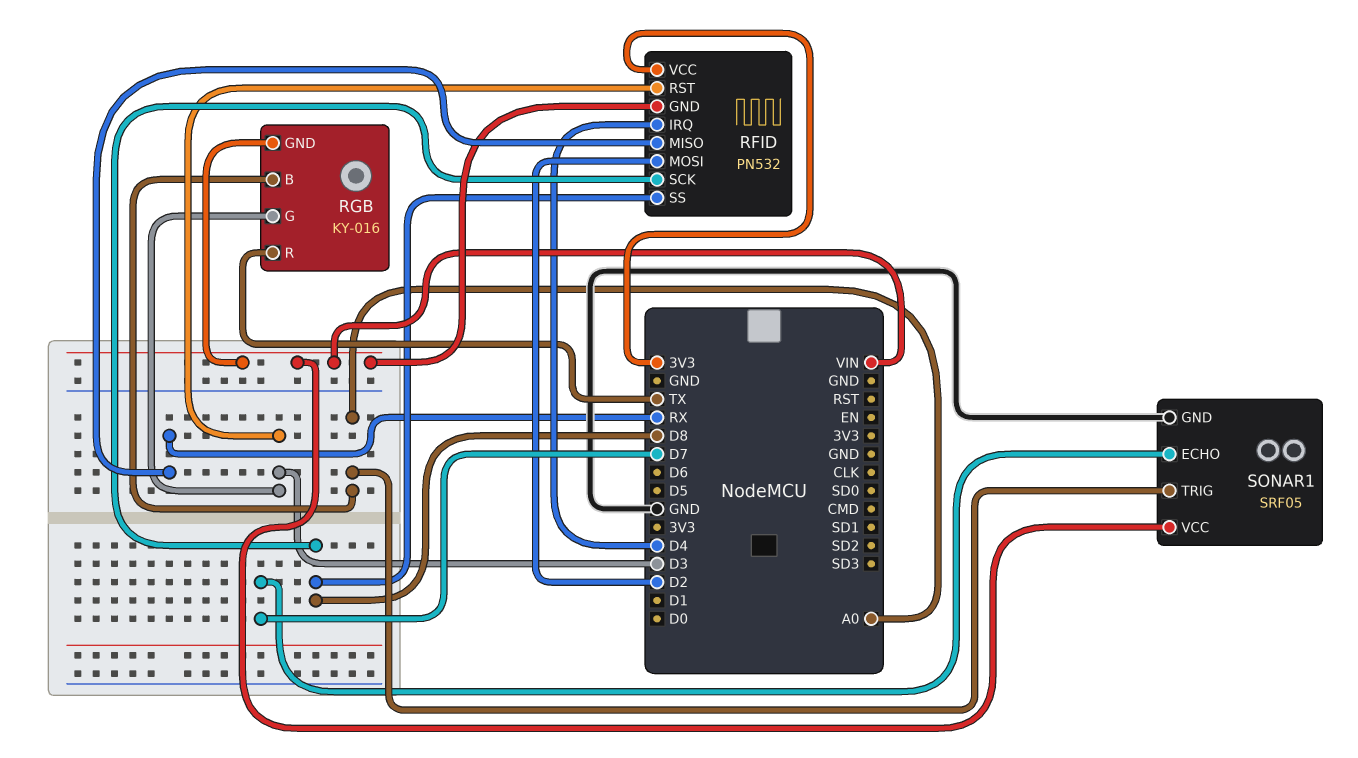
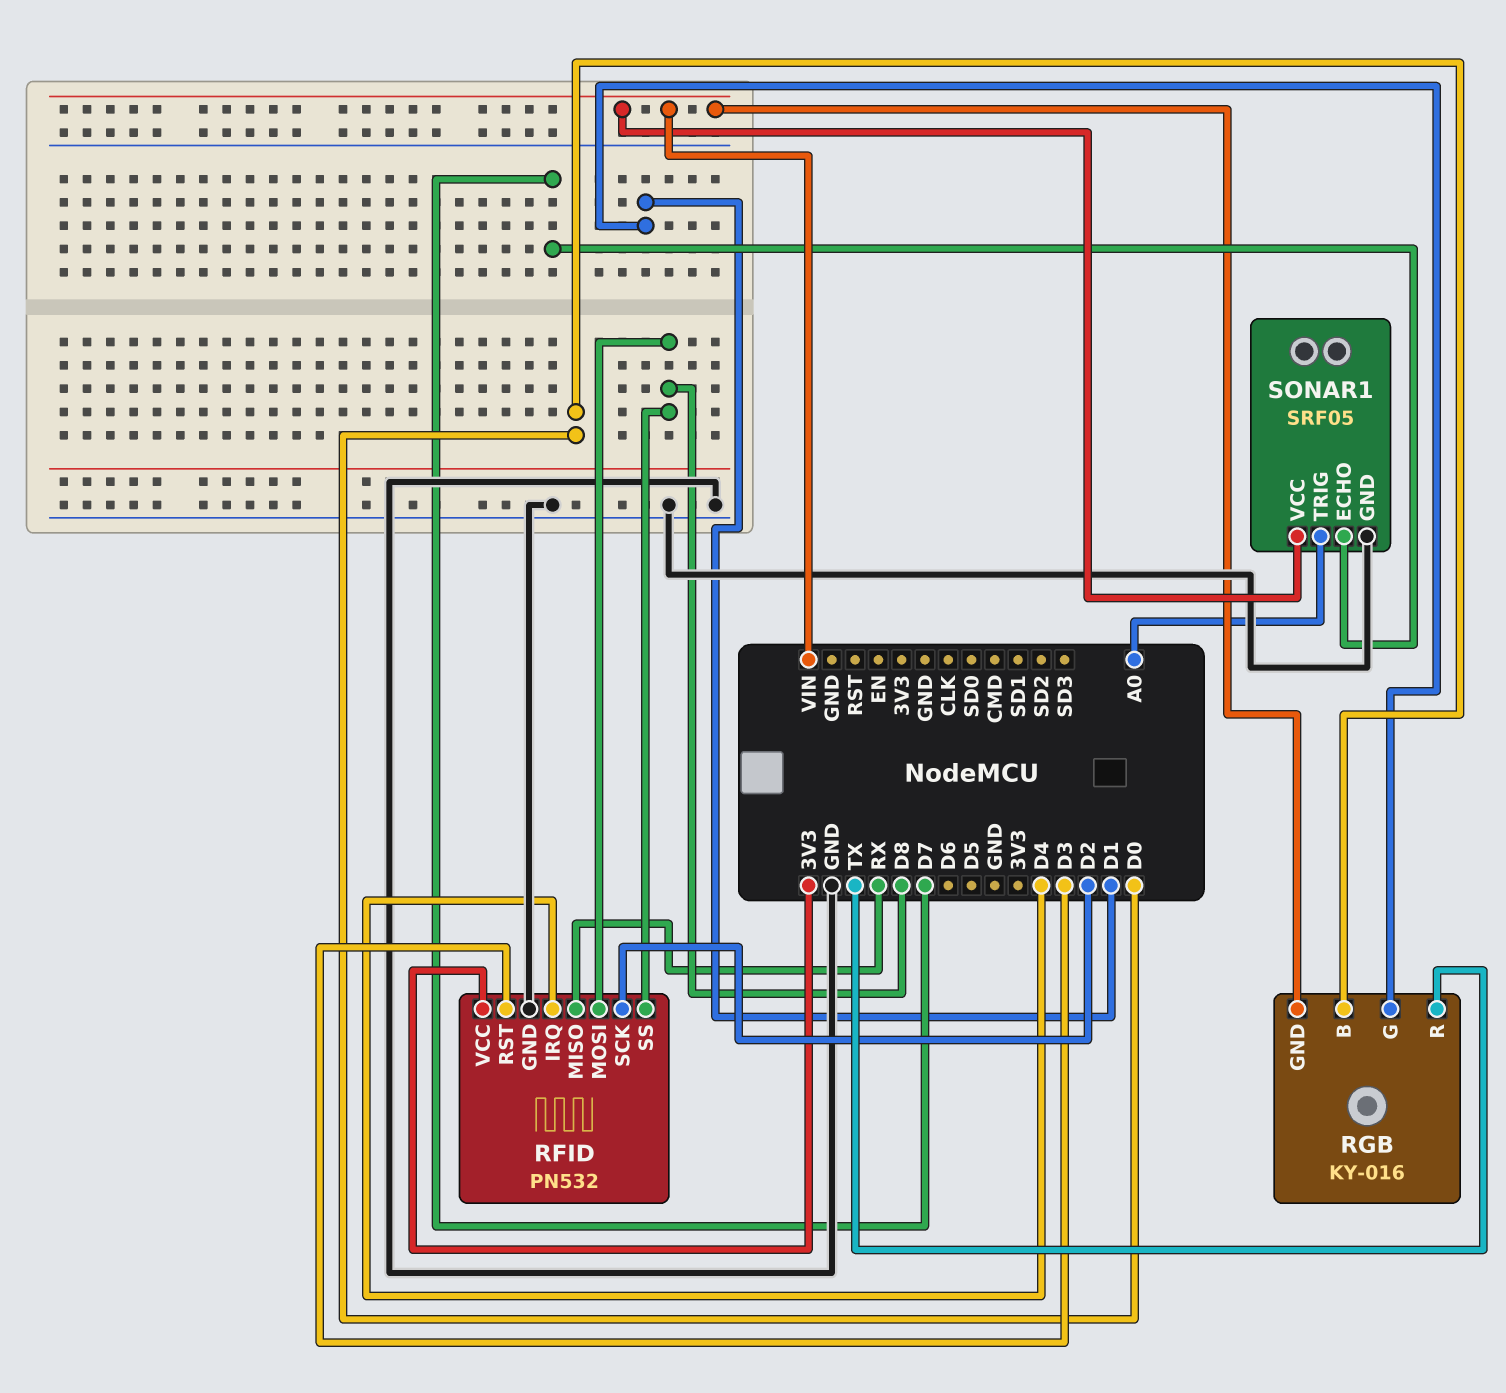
RFID pin GND: VIN -> GND
RFID pin MOSI: D2 -> D8
RFID pin SCK: D8 -> D2
RGB pin B: A0 -> D0
RGB pin G: D3 -> D1

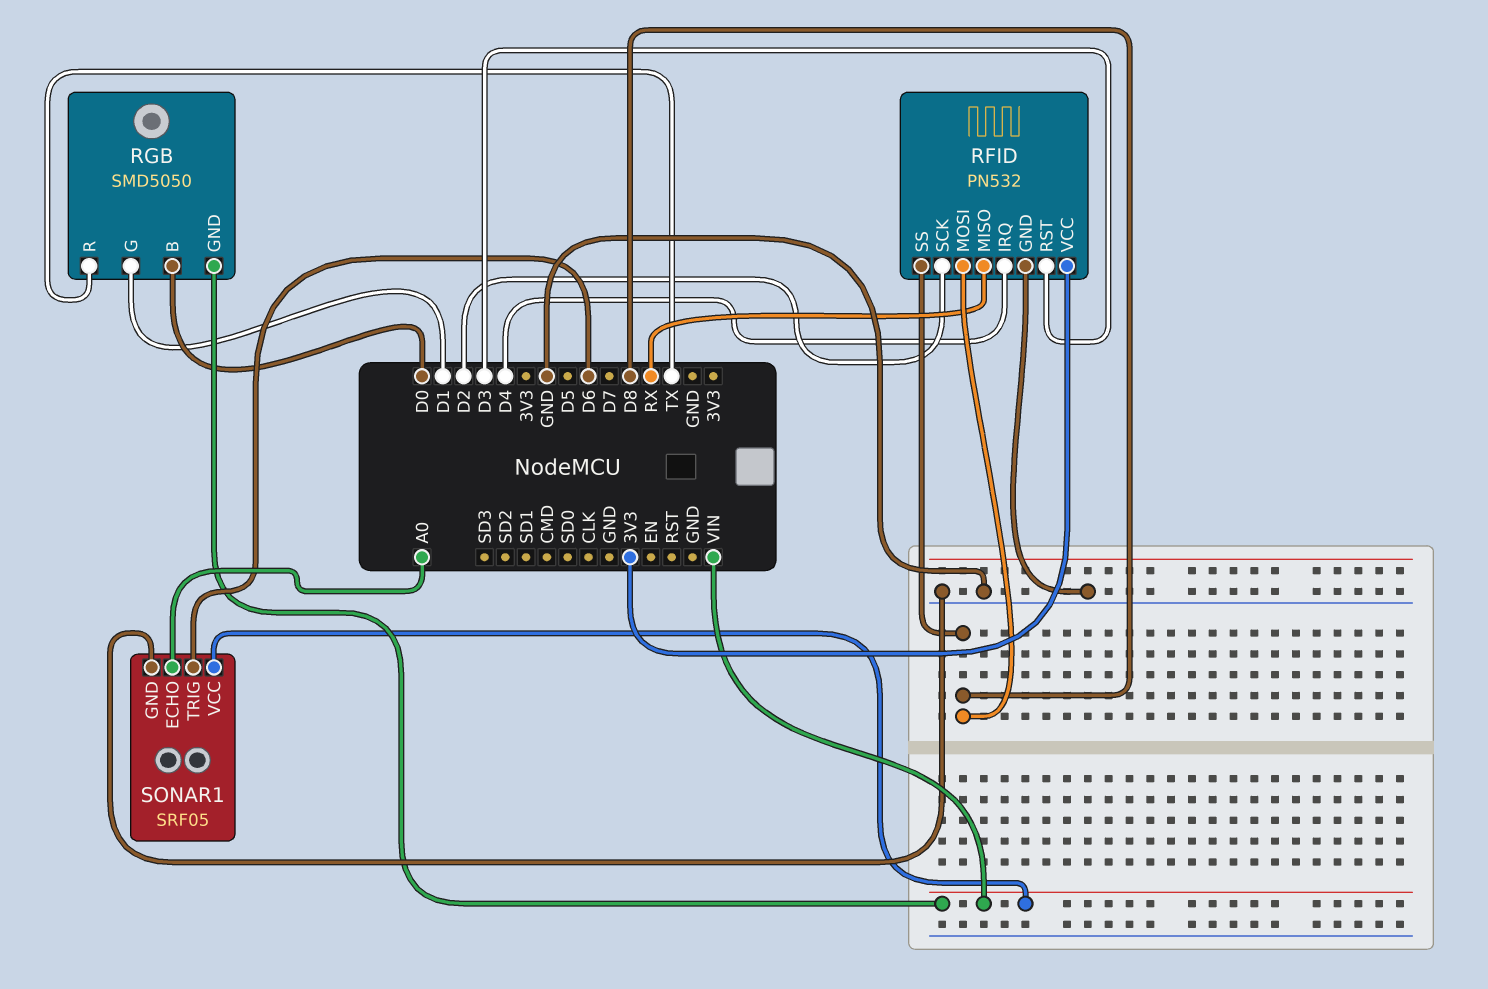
RGB: KY-016 -> SMD5050
SONAR1 pin ECHO: D7 -> A0
SONAR1 pin TRIG: A0 -> D6

